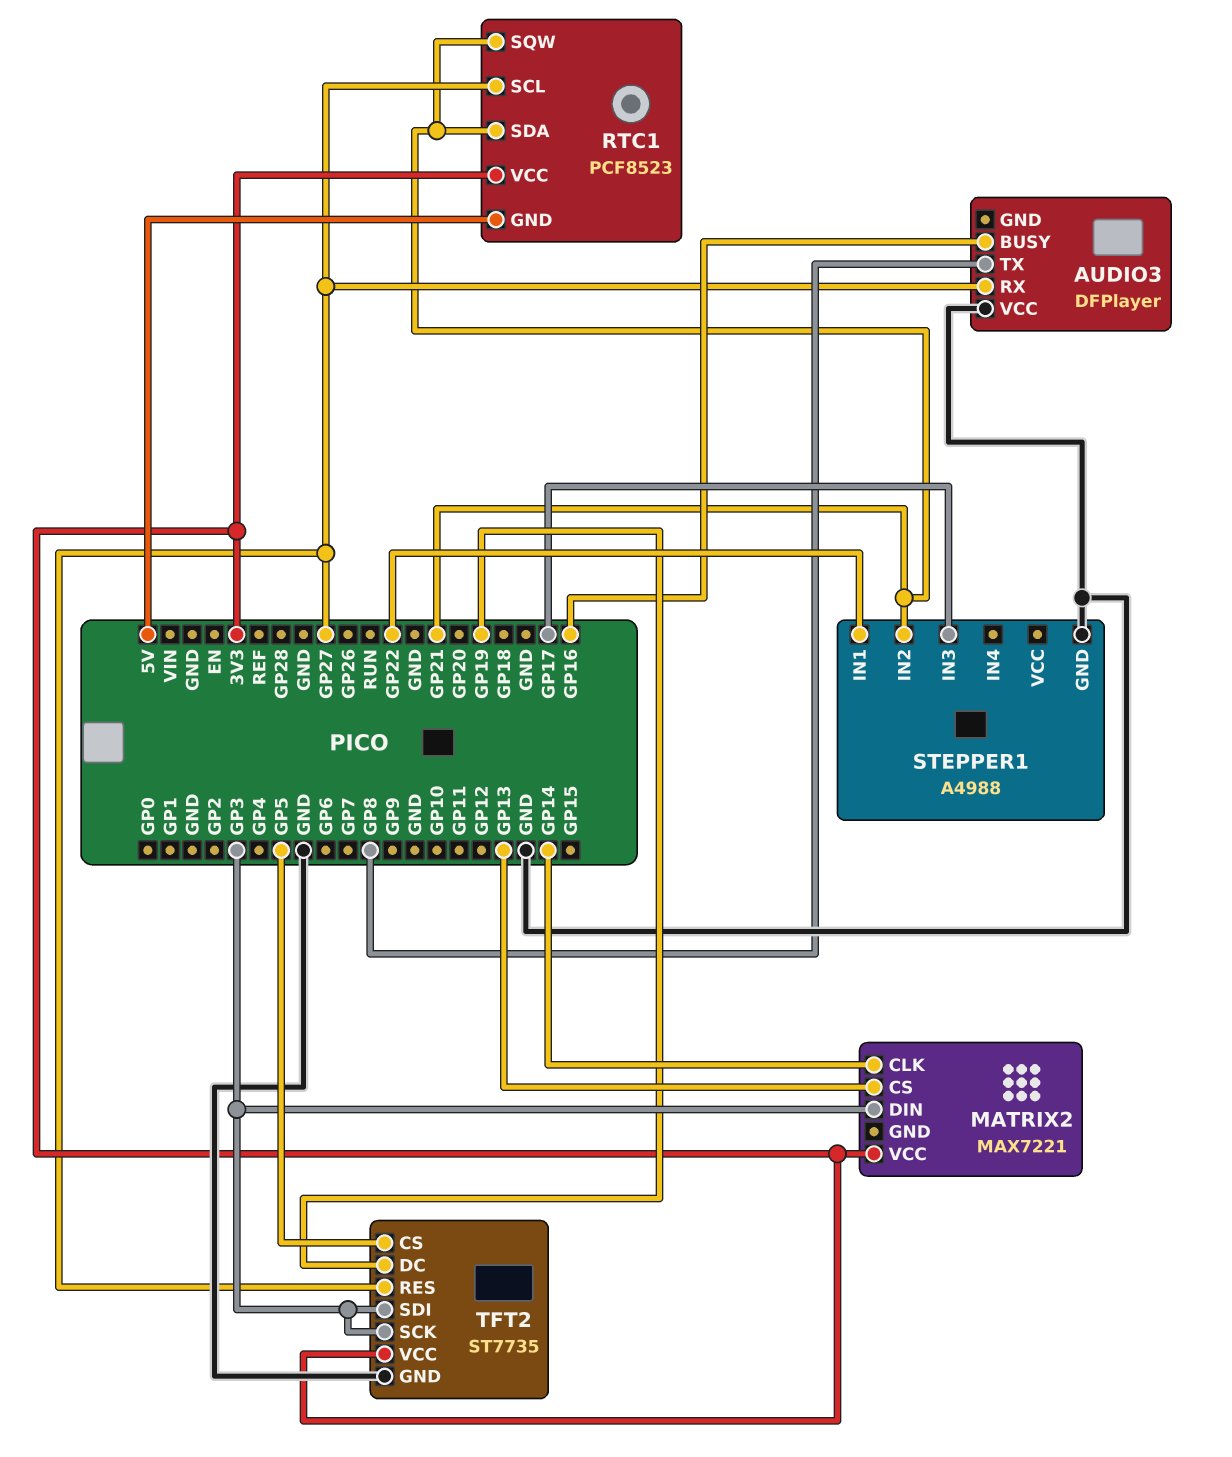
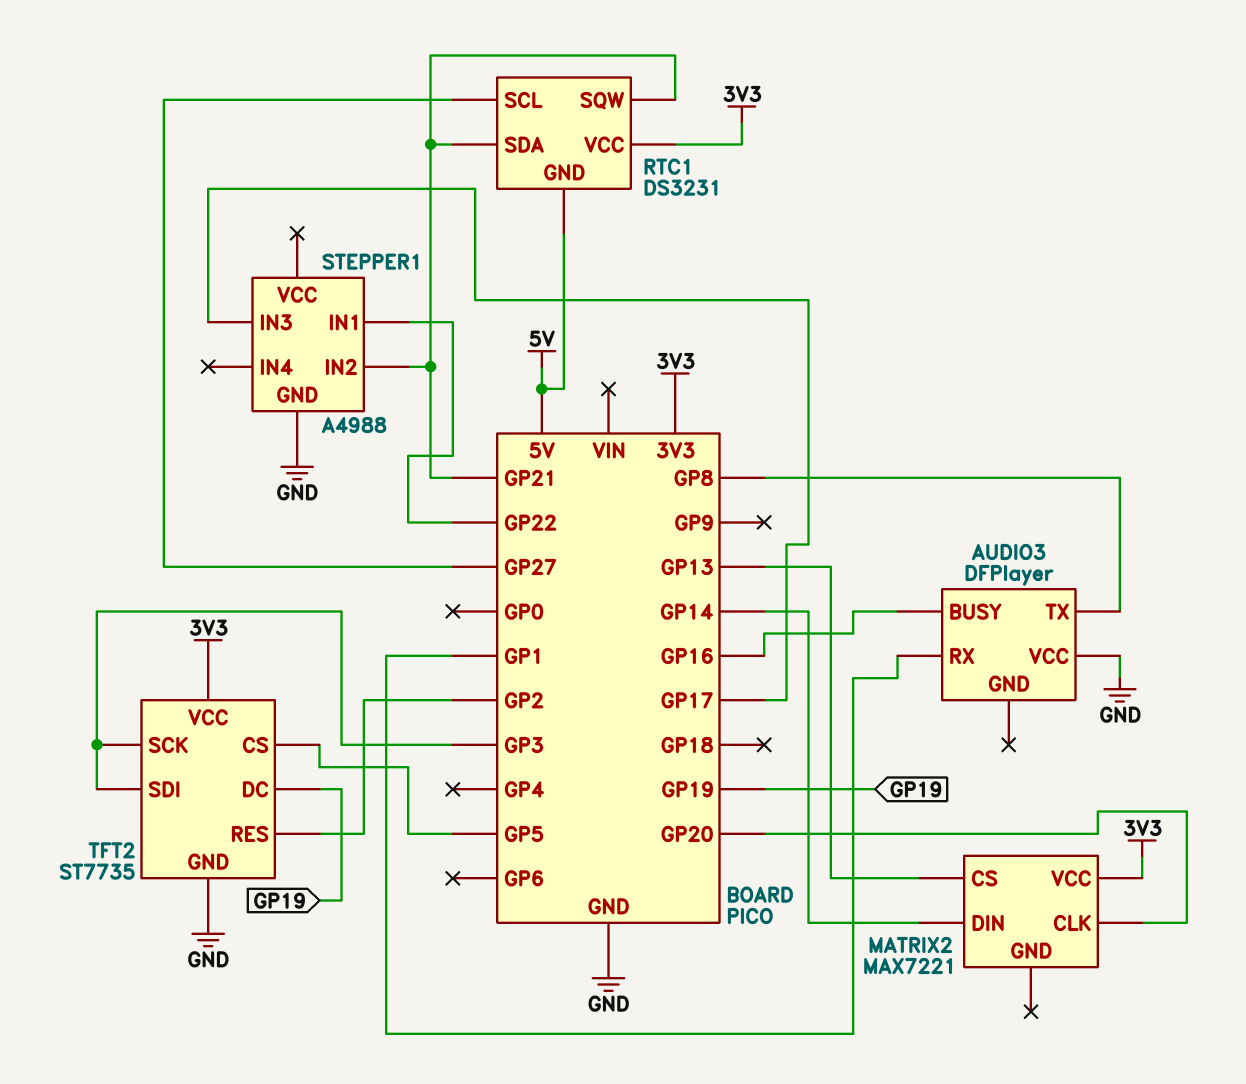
AUDIO3 pin RX: GP27 -> GP1
MATRIX2 pin CLK: GP14 -> GP20
MATRIX2 pin DIN: GP3 -> GP14
RTC1: PCF8523 -> DS3231
TFT2 pin RES: GP27 -> GP2

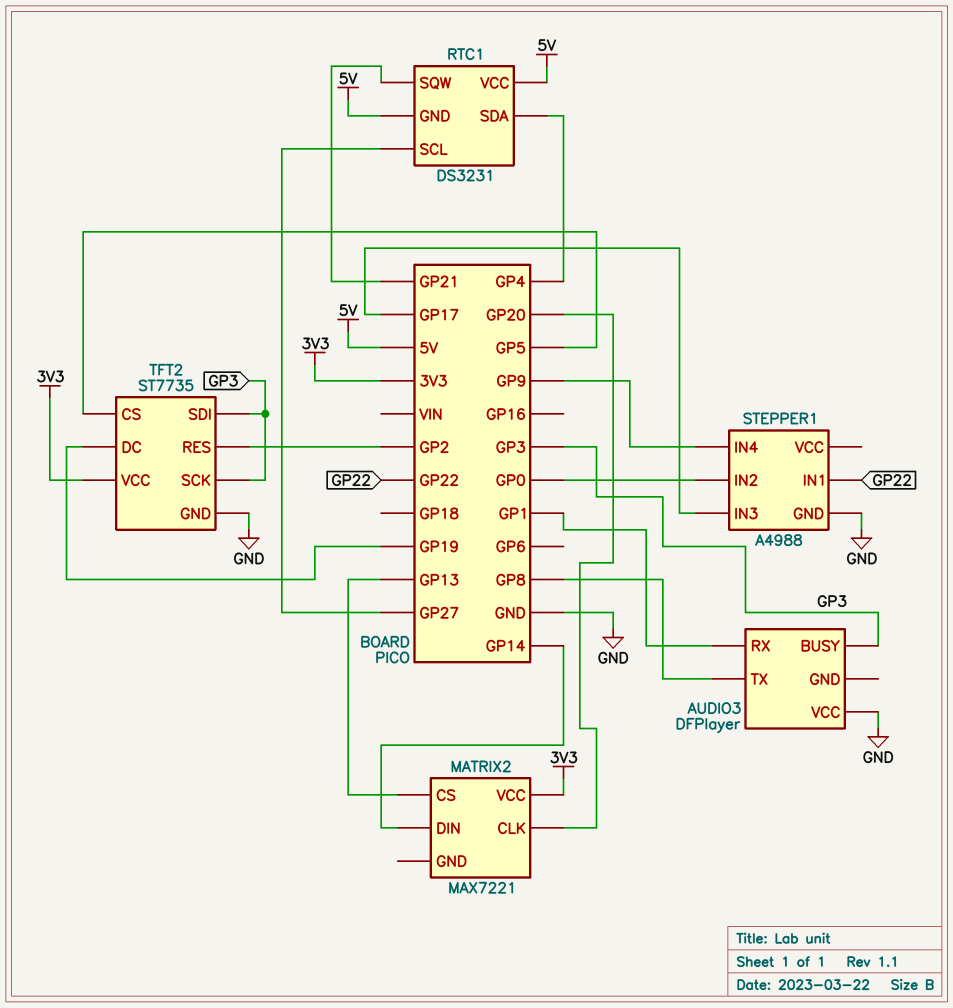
AUDIO3 pin BUSY: GP16 -> GP3
RTC1 pin SDA: GP21 -> GP4
RTC1 pin VCC: 3V3 -> 5V
STEPPER1 pin IN2: GP21 -> GP0
STEPPER1 pin IN4: none -> GP9

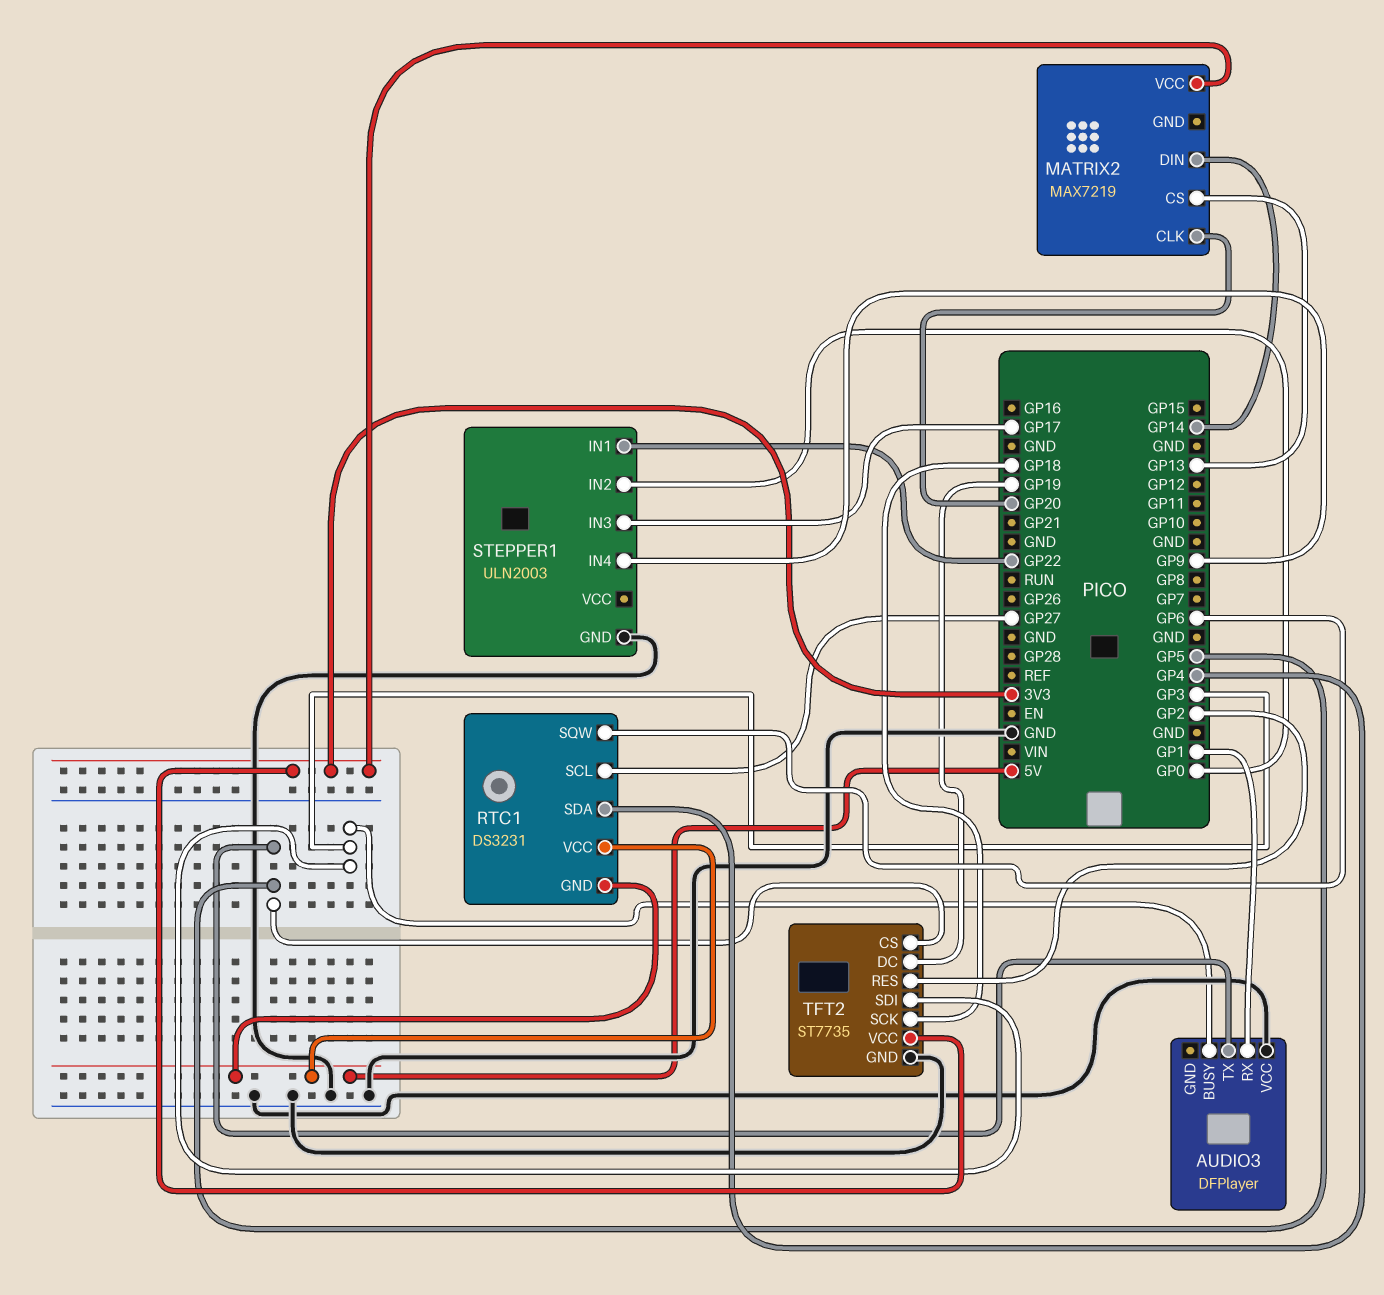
AUDIO3 pin TX: GP8 -> GP5
MATRIX2: MAX7221 -> MAX7219
RTC1 pin SQW: GP21 -> GP6
STEPPER1: A4988 -> ULN2003
TFT2 pin SCK: GP3 -> GP18

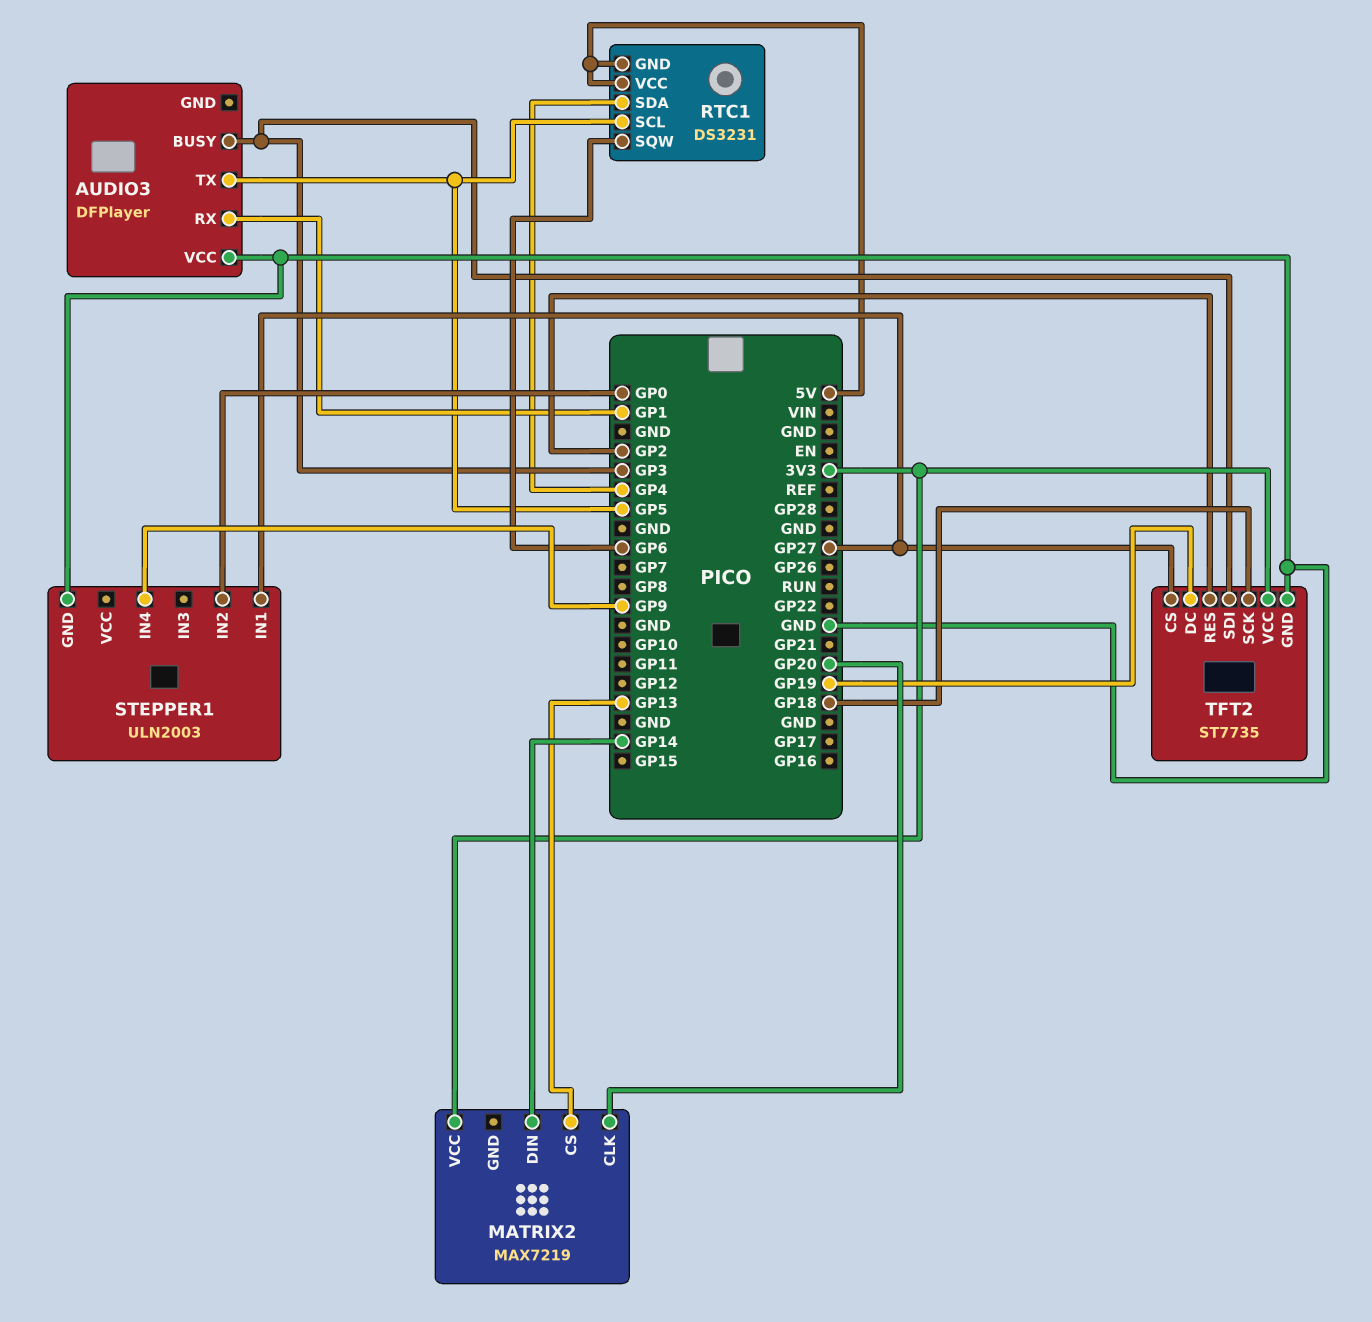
RTC1 pin SCL: GP27 -> GP5
STEPPER1 pin IN1: GP22 -> GP27
STEPPER1 pin IN3: GP17 -> none
TFT2 pin CS: GP5 -> GP27

